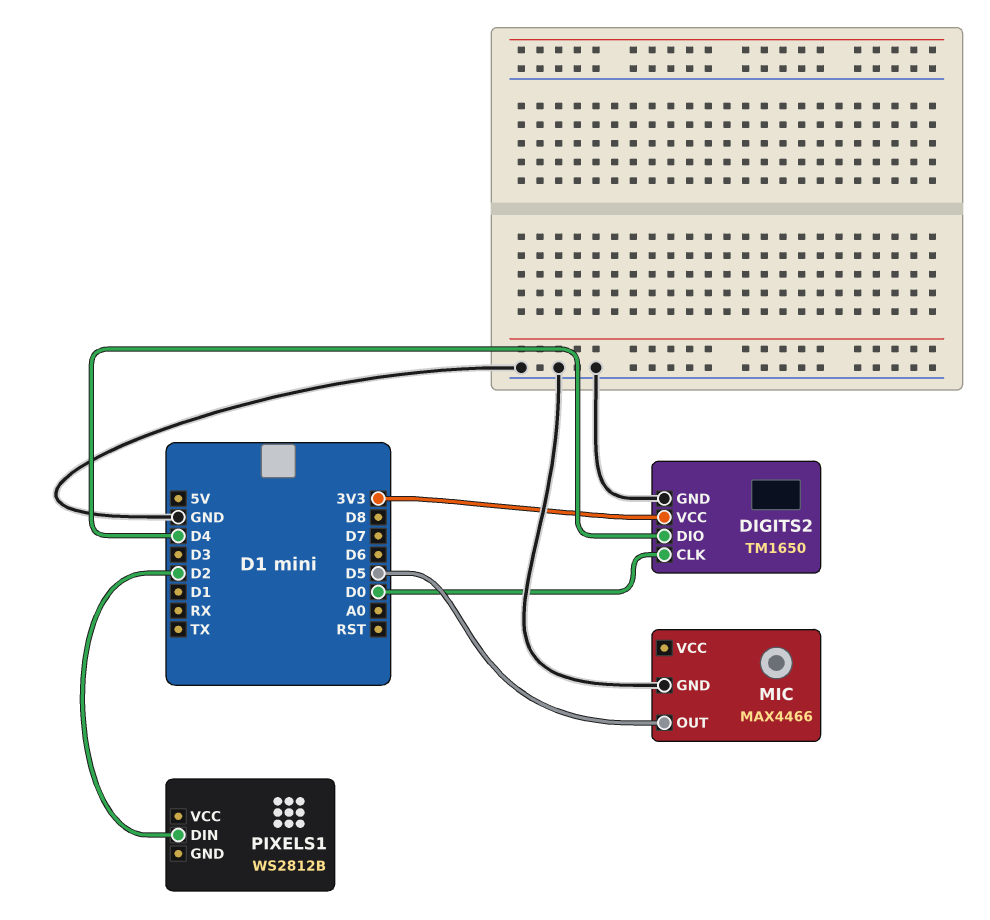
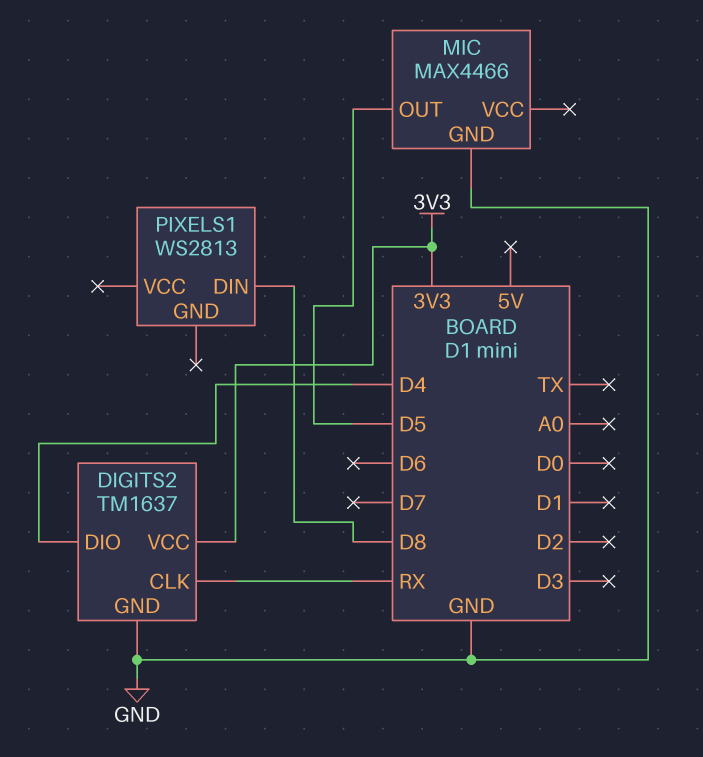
DIGITS2: TM1650 -> TM1637
DIGITS2 pin CLK: D0 -> RX
PIXELS1: WS2812B -> WS2813
PIXELS1 pin DIN: D2 -> D8

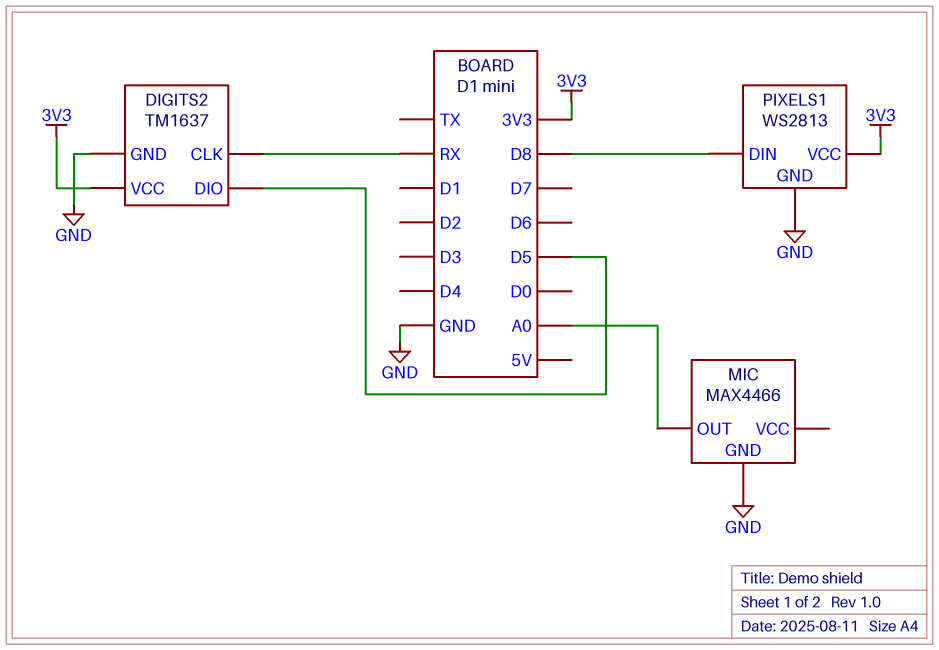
DIGITS2 pin DIO: D4 -> D5
MIC pin OUT: D5 -> A0
PIXELS1 pin GND: none -> GND
PIXELS1 pin VCC: none -> 3V3

